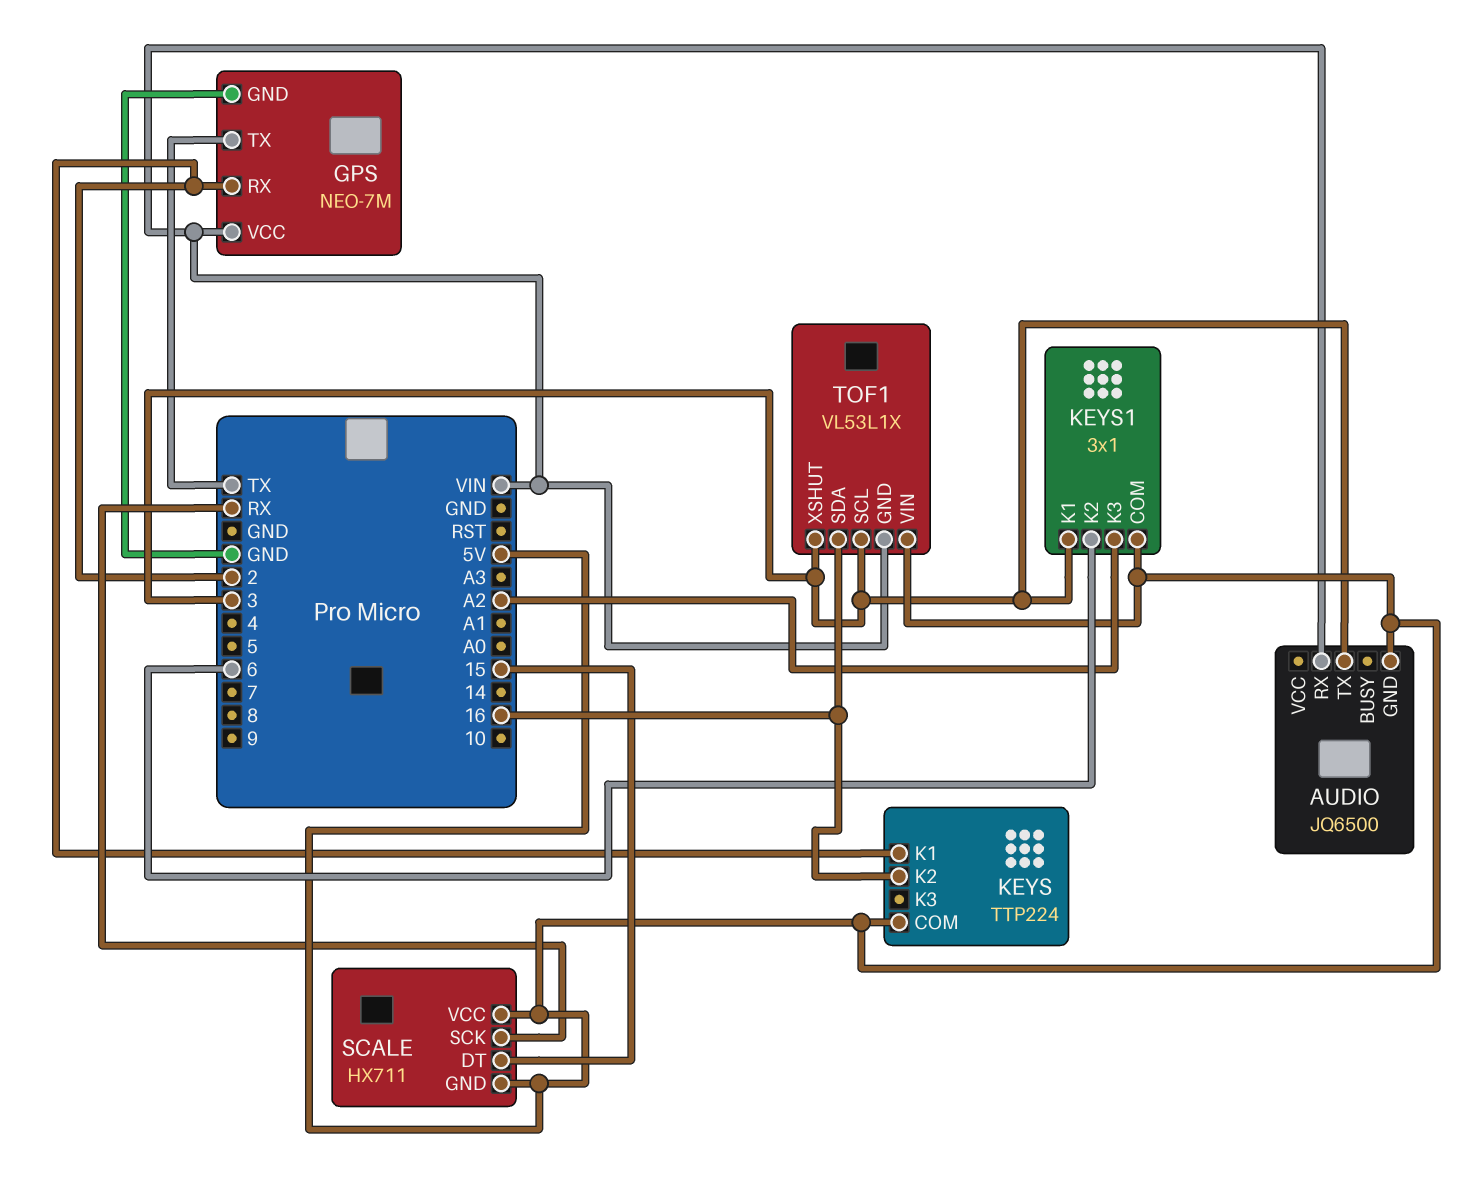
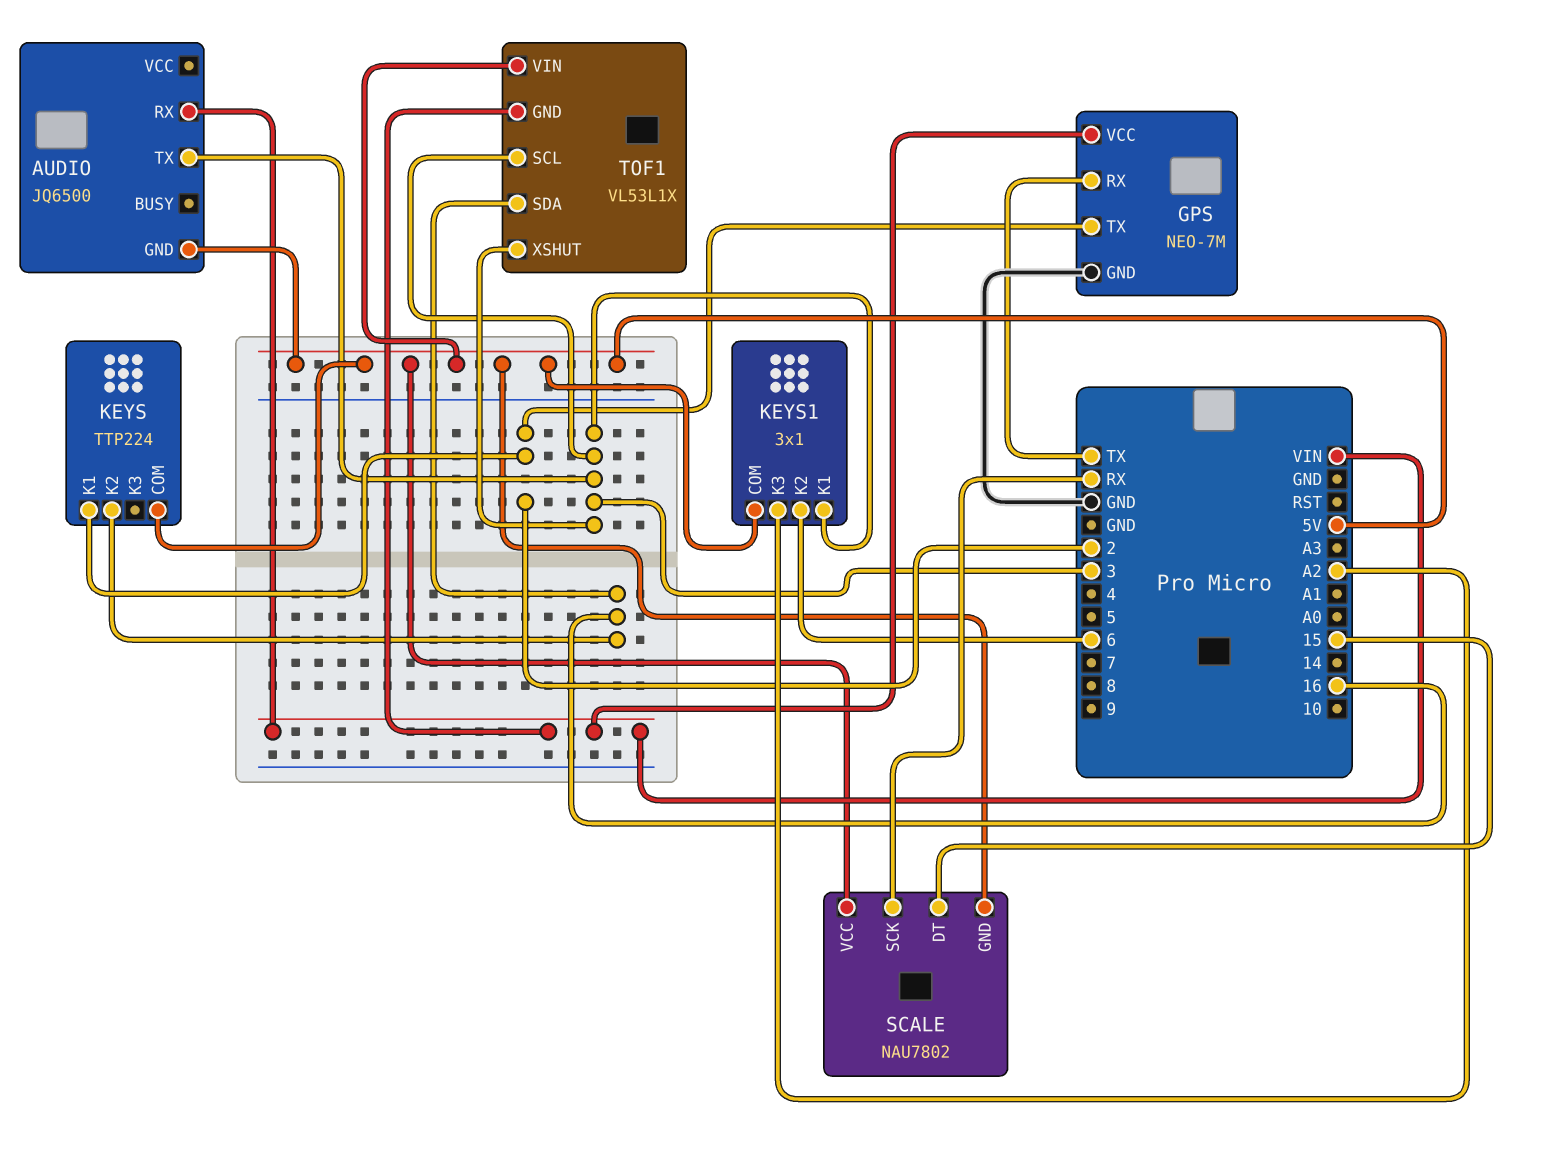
GPS pin RX: 2 -> TX
GPS pin TX: TX -> 2
SCALE: HX711 -> NAU7802

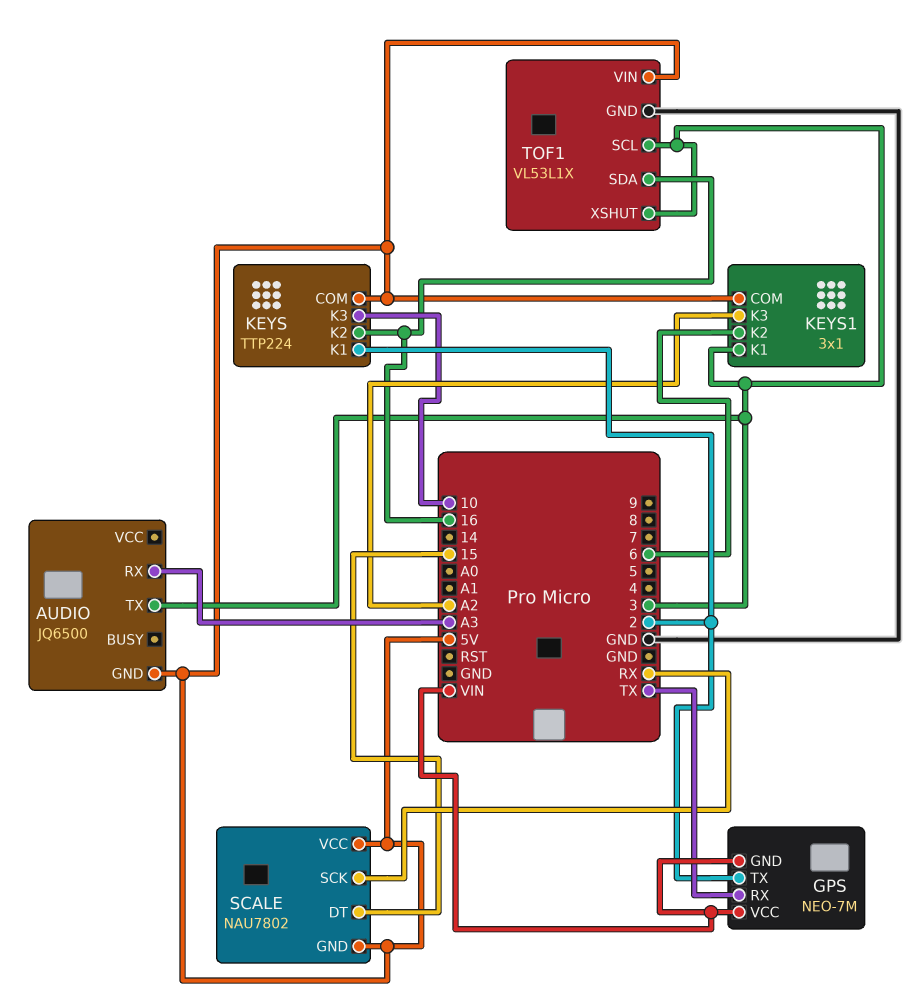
AUDIO pin RX: VIN -> A3
GPS pin GND: GND -> VIN
KEYS pin K3: none -> 10
TOF1 pin GND: VIN -> GND

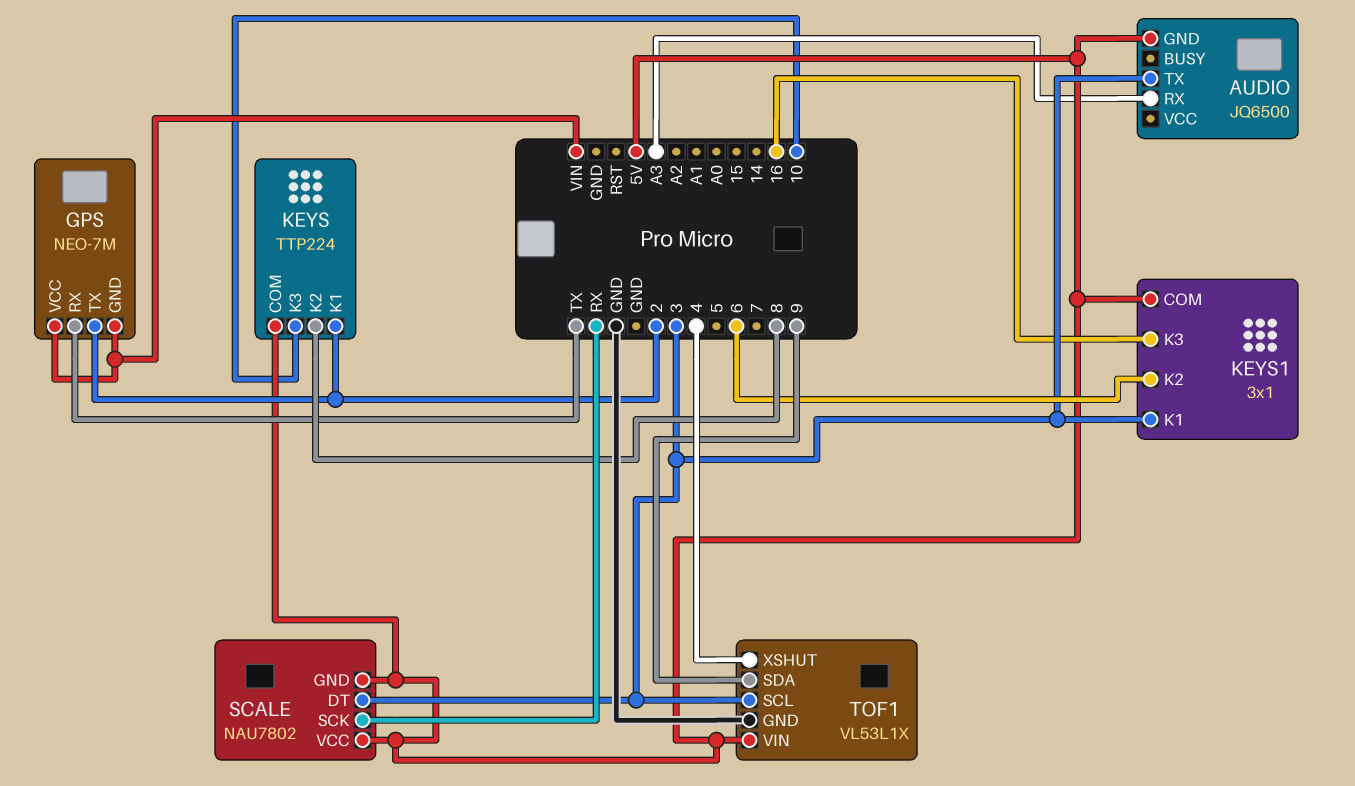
KEYS pin K2: 16 -> 8
KEYS1 pin K3: A2 -> 16
SCALE pin DT: 15 -> 3
TOF1 pin SDA: 16 -> 9
TOF1 pin XSHUT: 3 -> 4

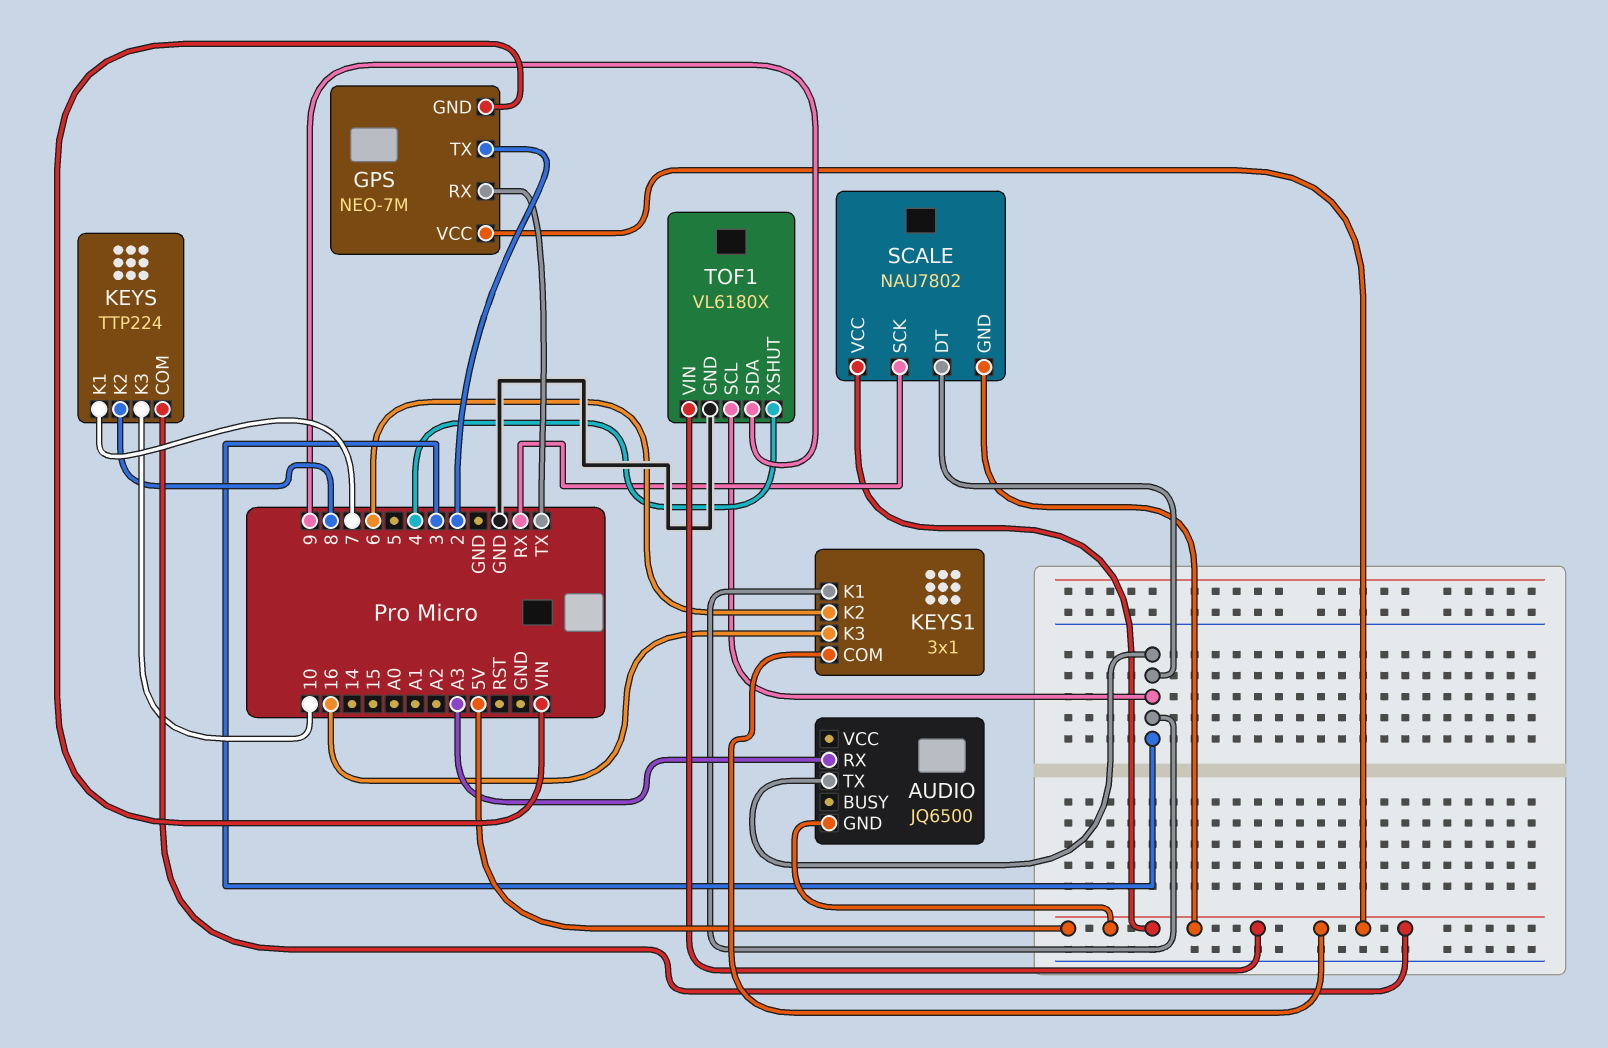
GPS pin VCC: VIN -> 5V
KEYS pin K1: 2 -> 7
TOF1: VL53L1X -> VL6180X

